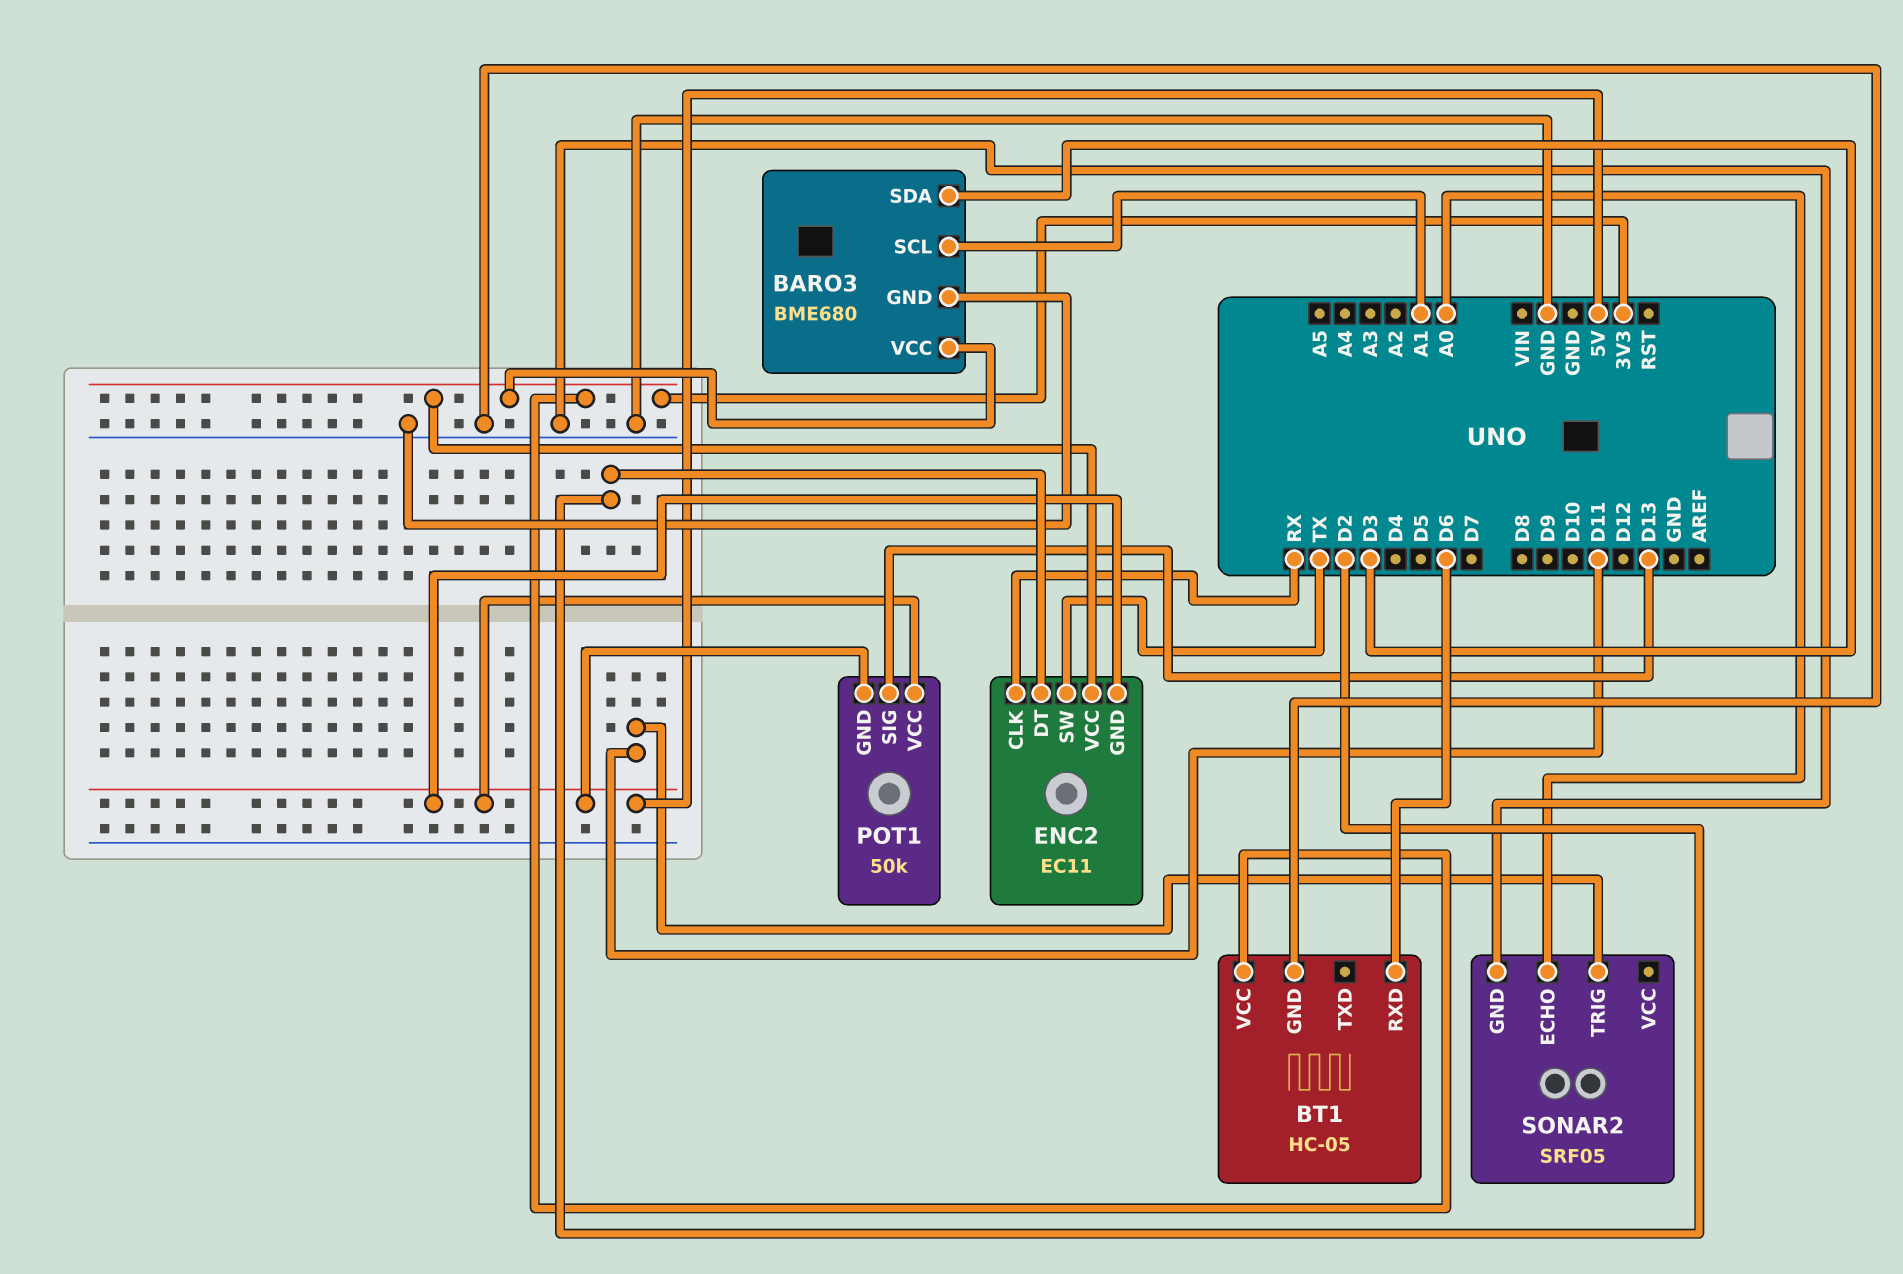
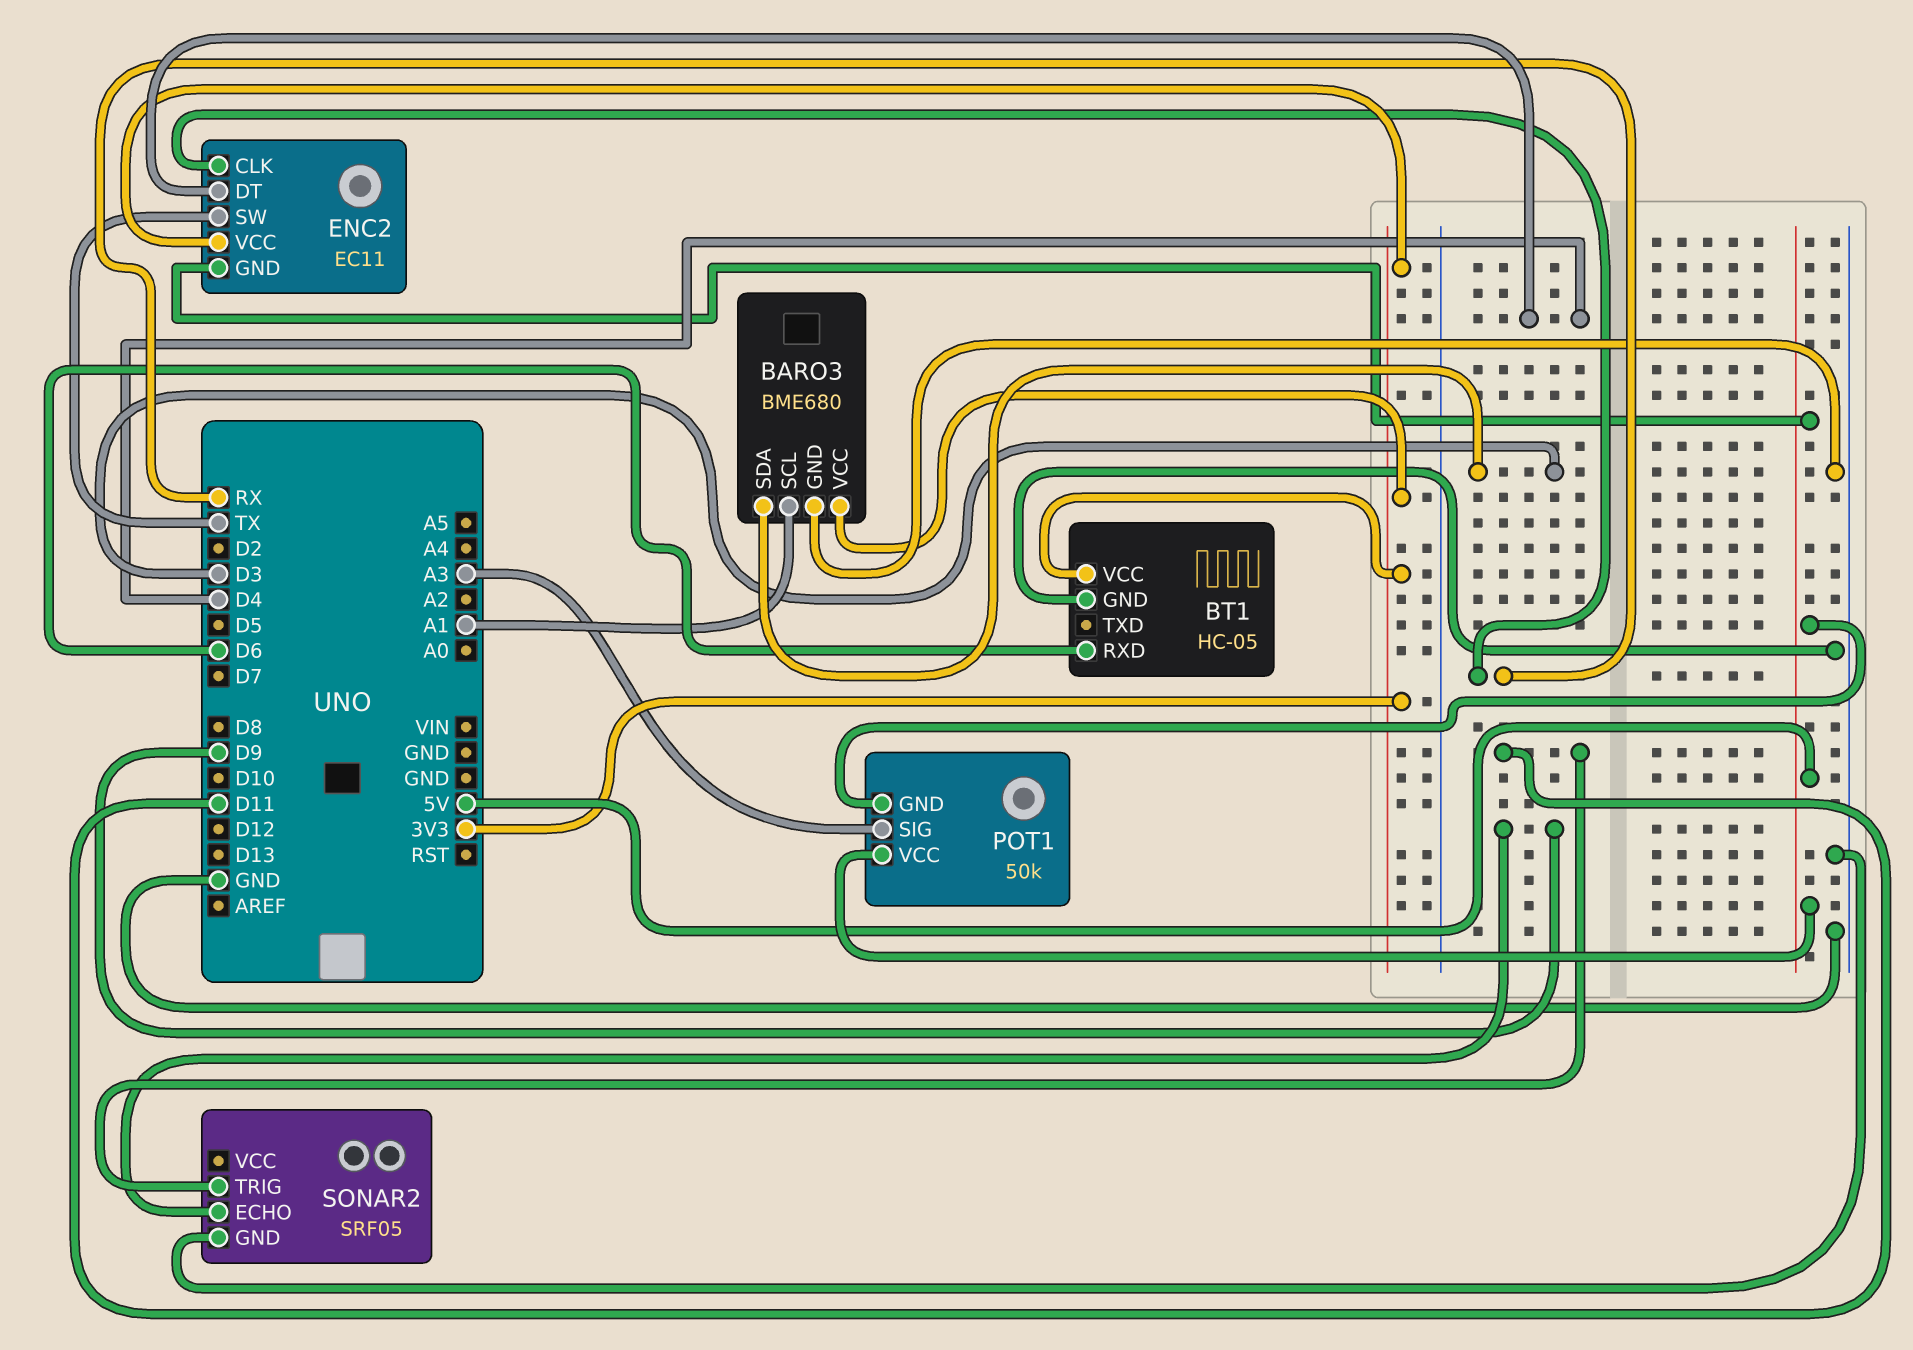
ENC2 pin DT: D2 -> D4
POT1 pin SIG: D13 -> A3
SONAR2 pin ECHO: A0 -> D9

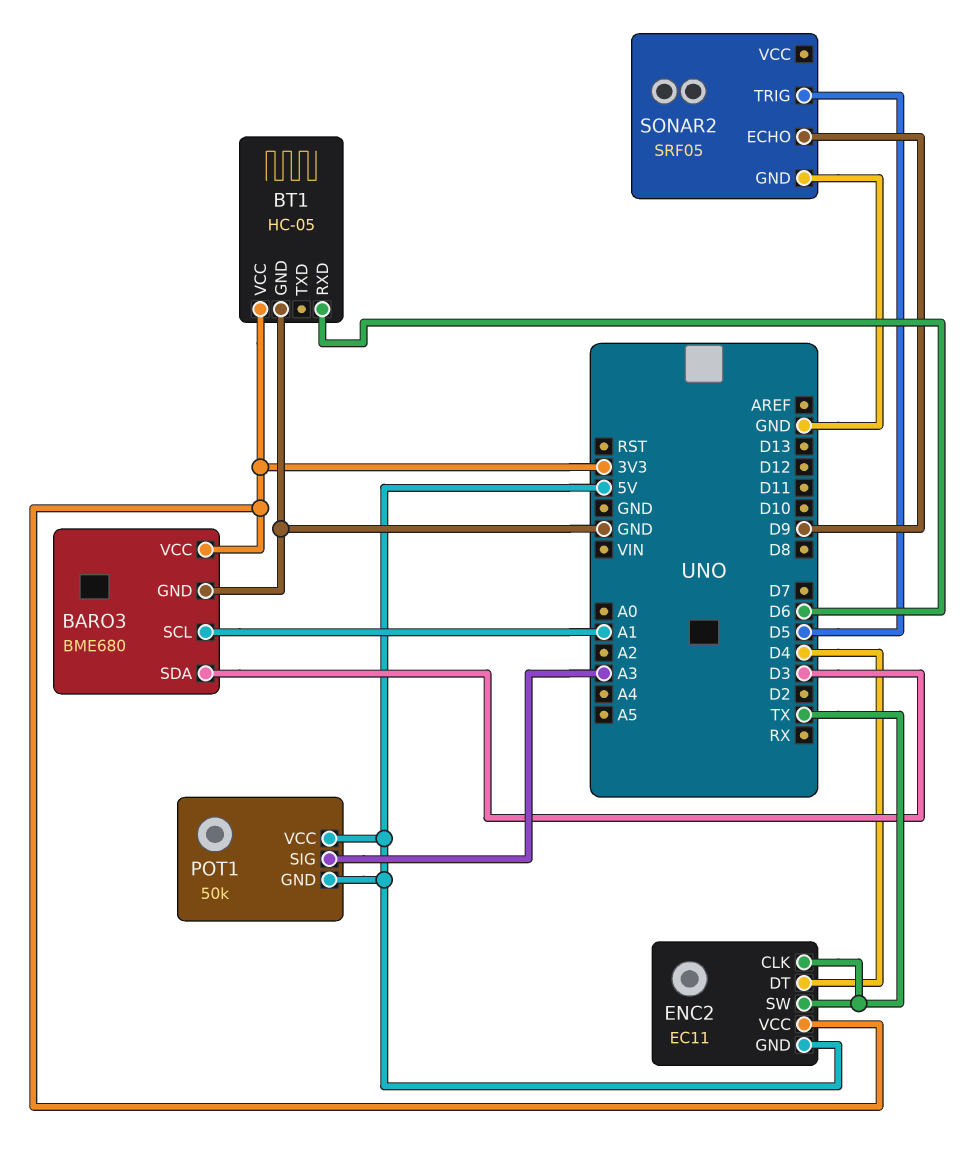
ENC2 pin CLK: RX -> TX
SONAR2 pin TRIG: D11 -> D5

